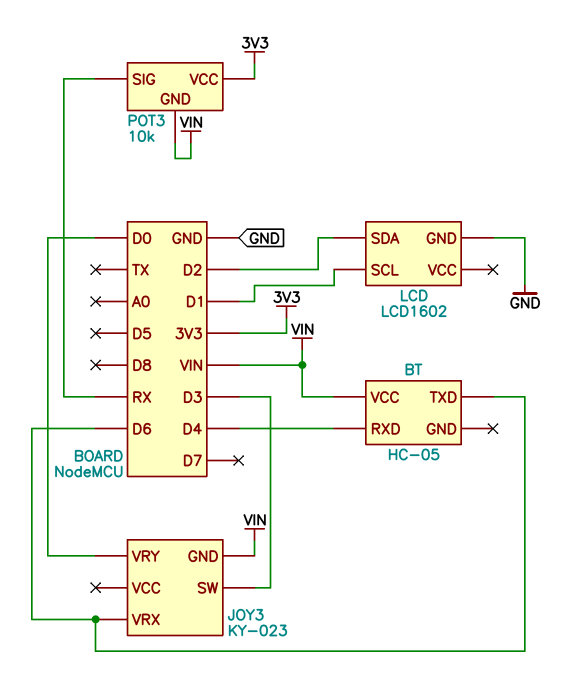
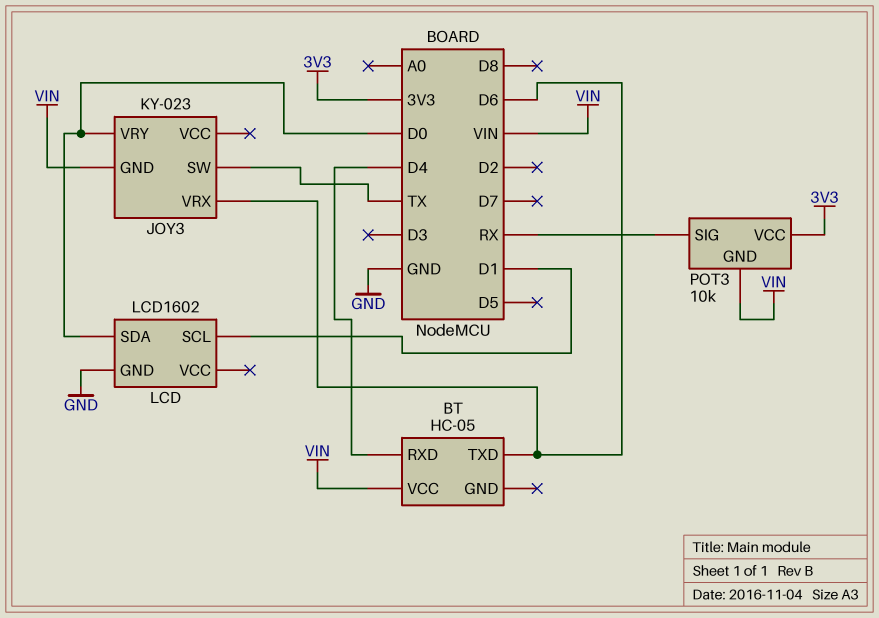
JOY3 pin SW: D3 -> TX
LCD pin SDA: D2 -> D0

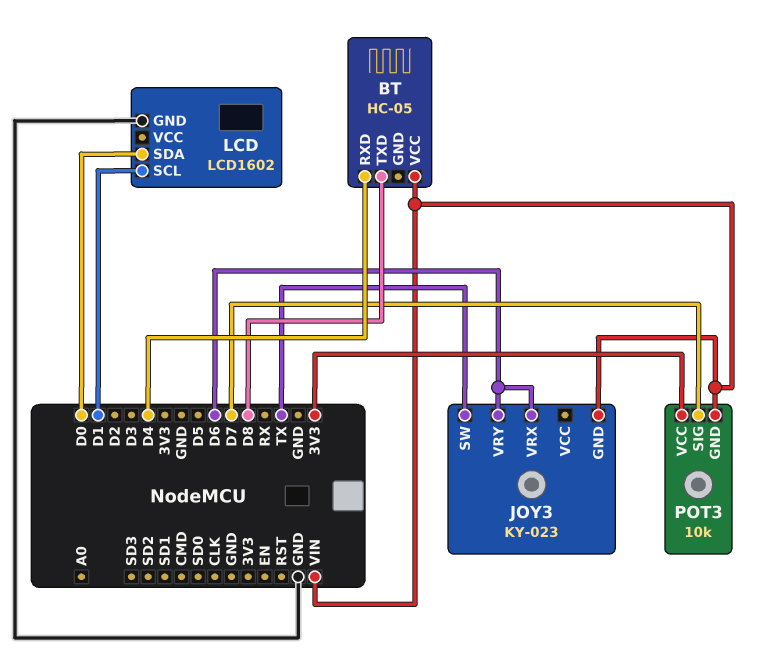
BT pin TXD: D6 -> D8
JOY3 pin VRY: D0 -> D6
POT3 pin SIG: RX -> D7

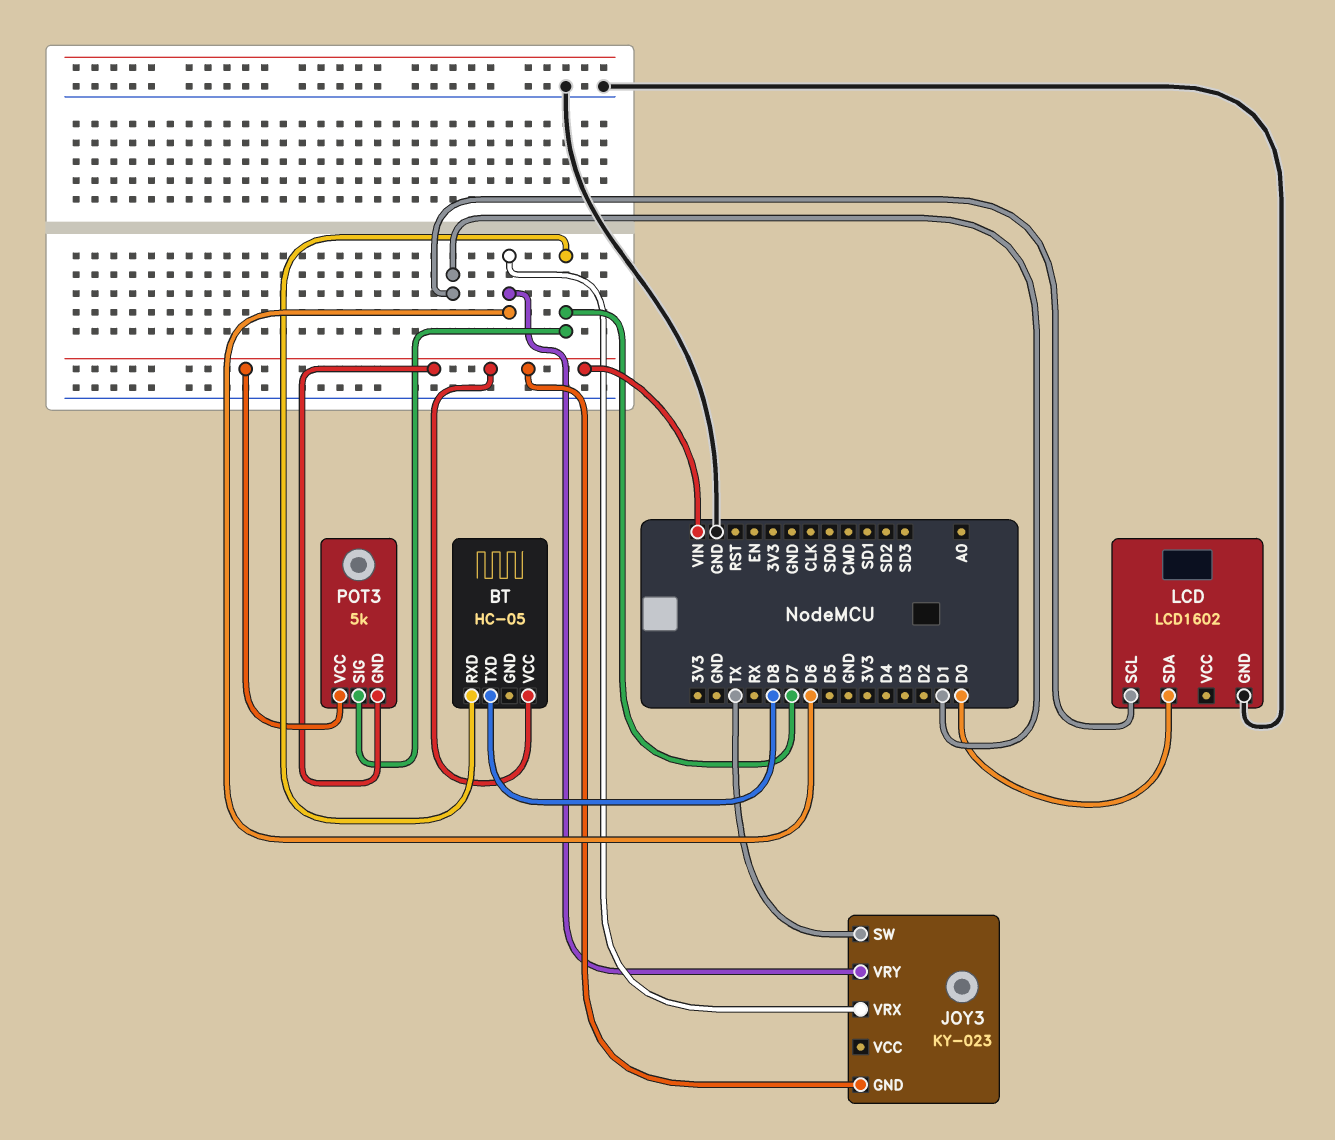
BT pin RXD: D4 -> D7
POT3: 10k -> 5k
POT3 pin VCC: 3V3 -> VIN

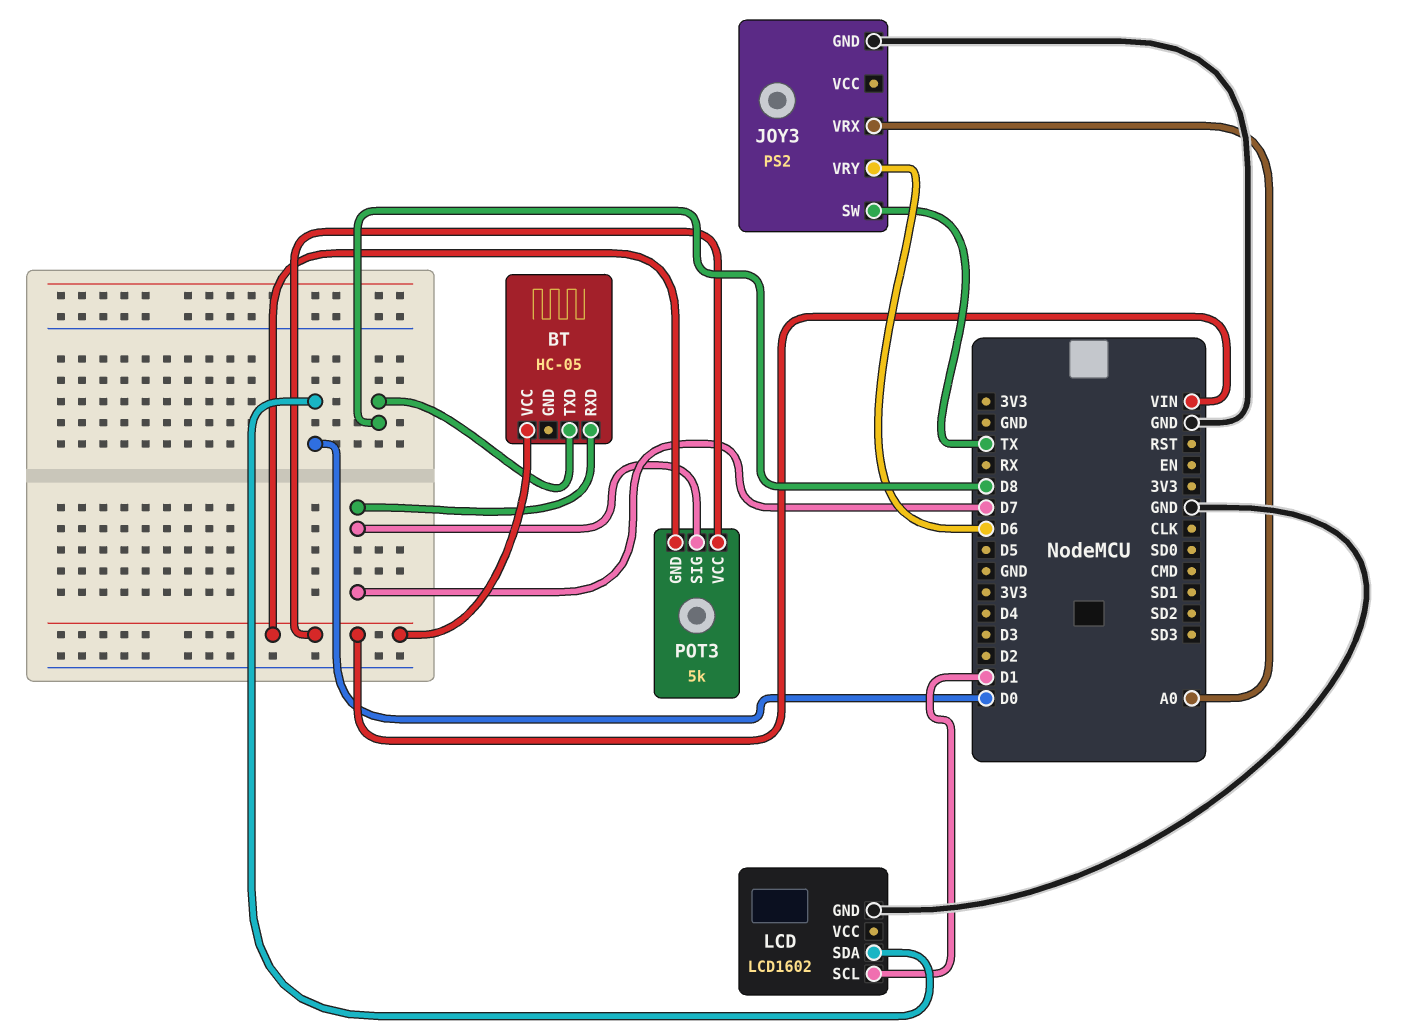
JOY3: KY-023 -> PS2
JOY3 pin GND: VIN -> GND
JOY3 pin VRX: D6 -> A0

